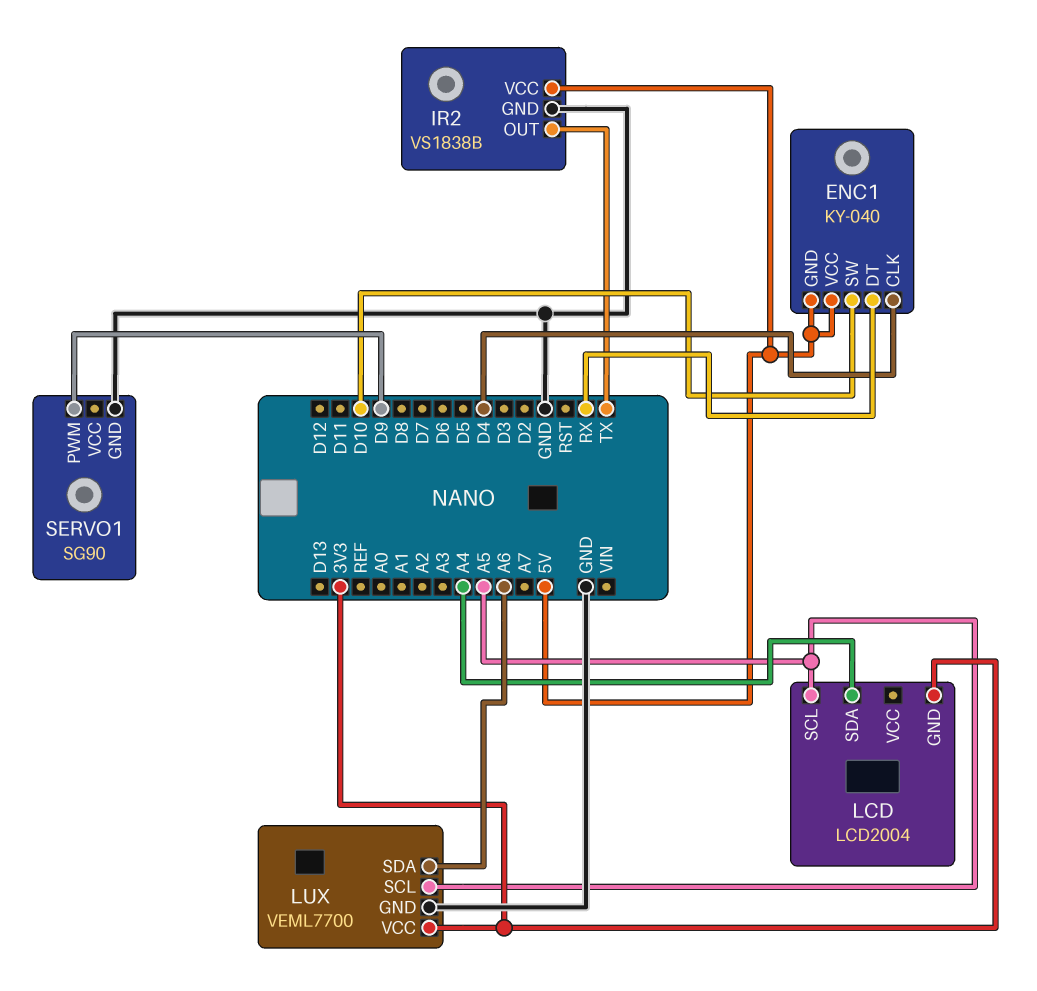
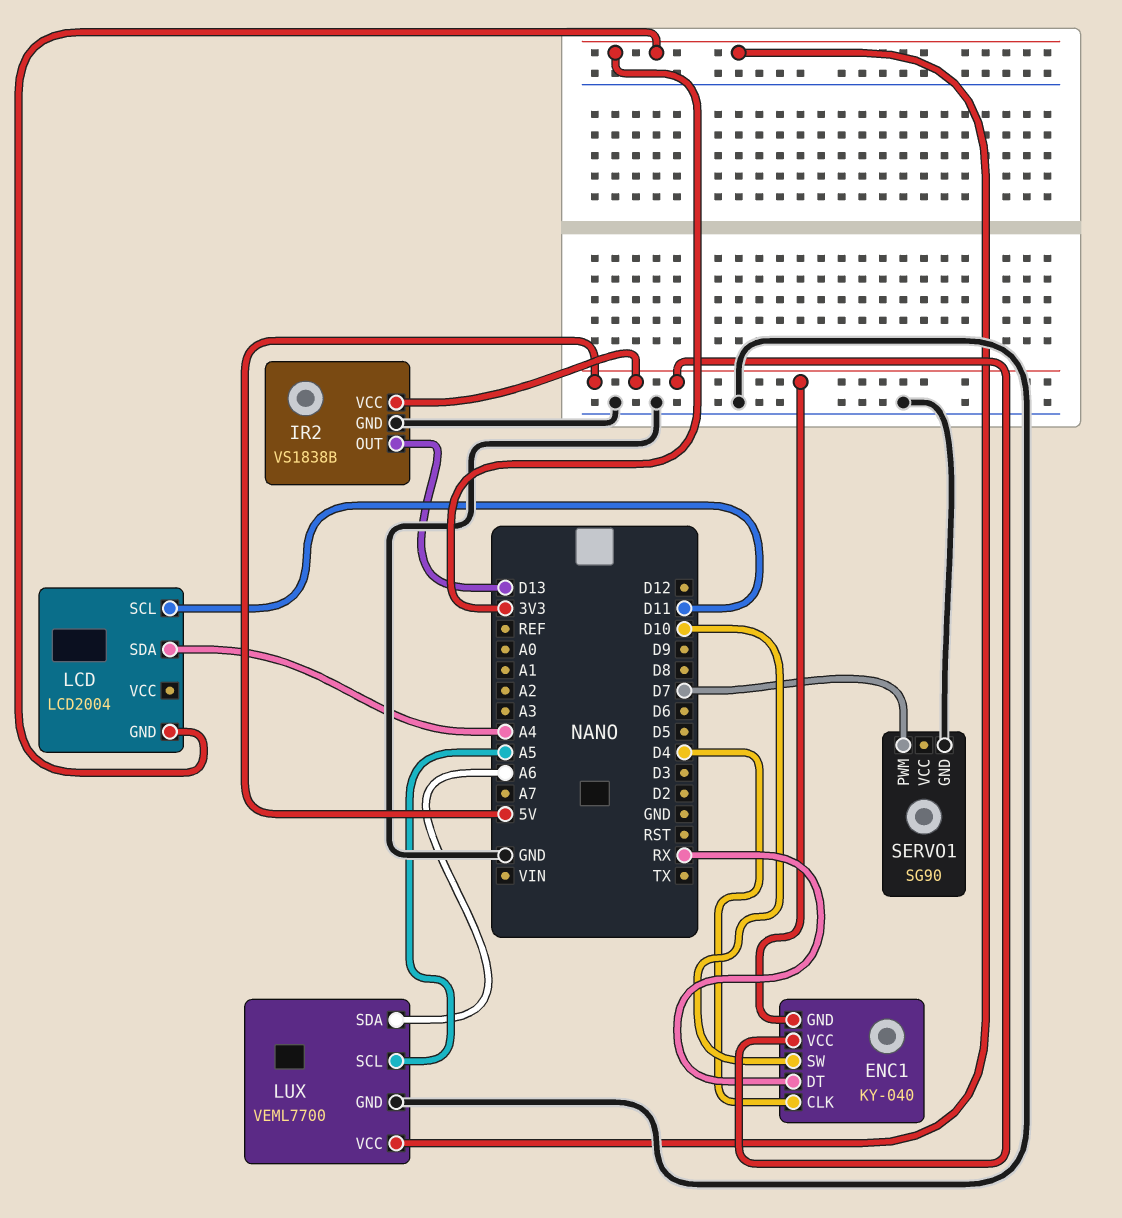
IR2 pin OUT: TX -> D13
LCD pin SCL: A5 -> D11
SERVO1 pin PWM: D9 -> D7

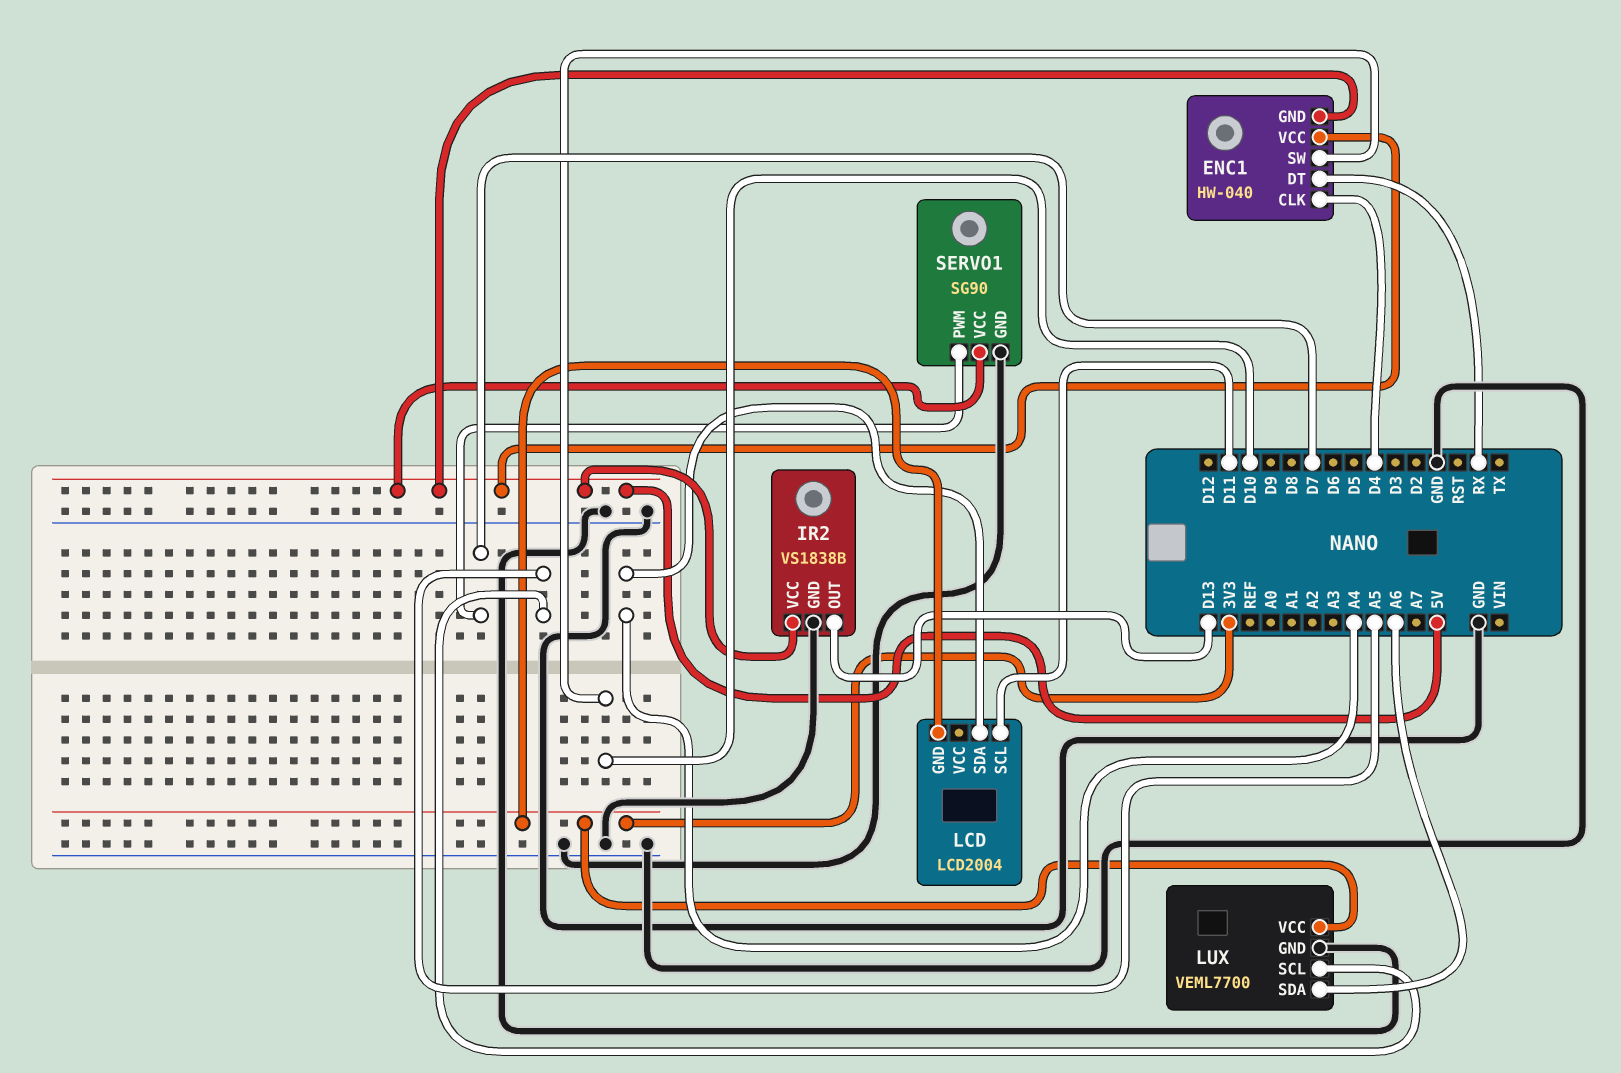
ENC1: KY-040 -> HW-040
SERVO1 pin VCC: none -> 5V

